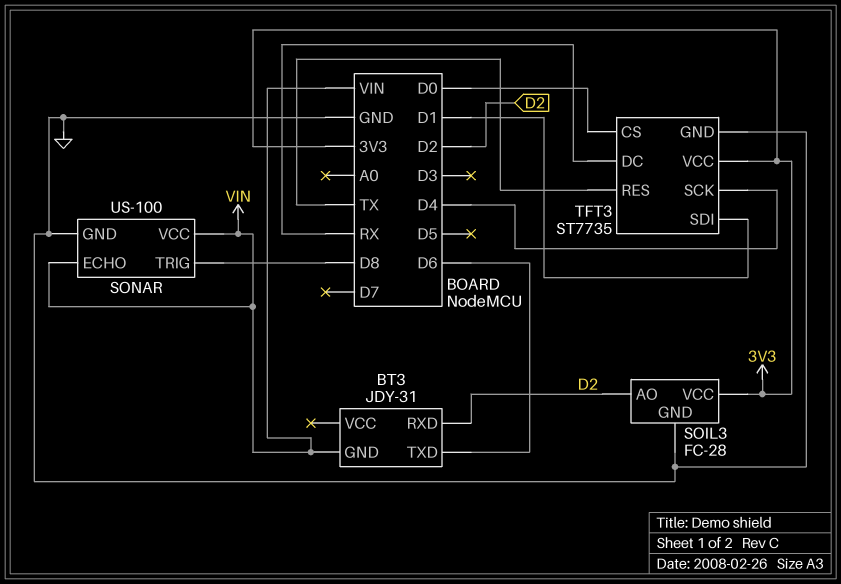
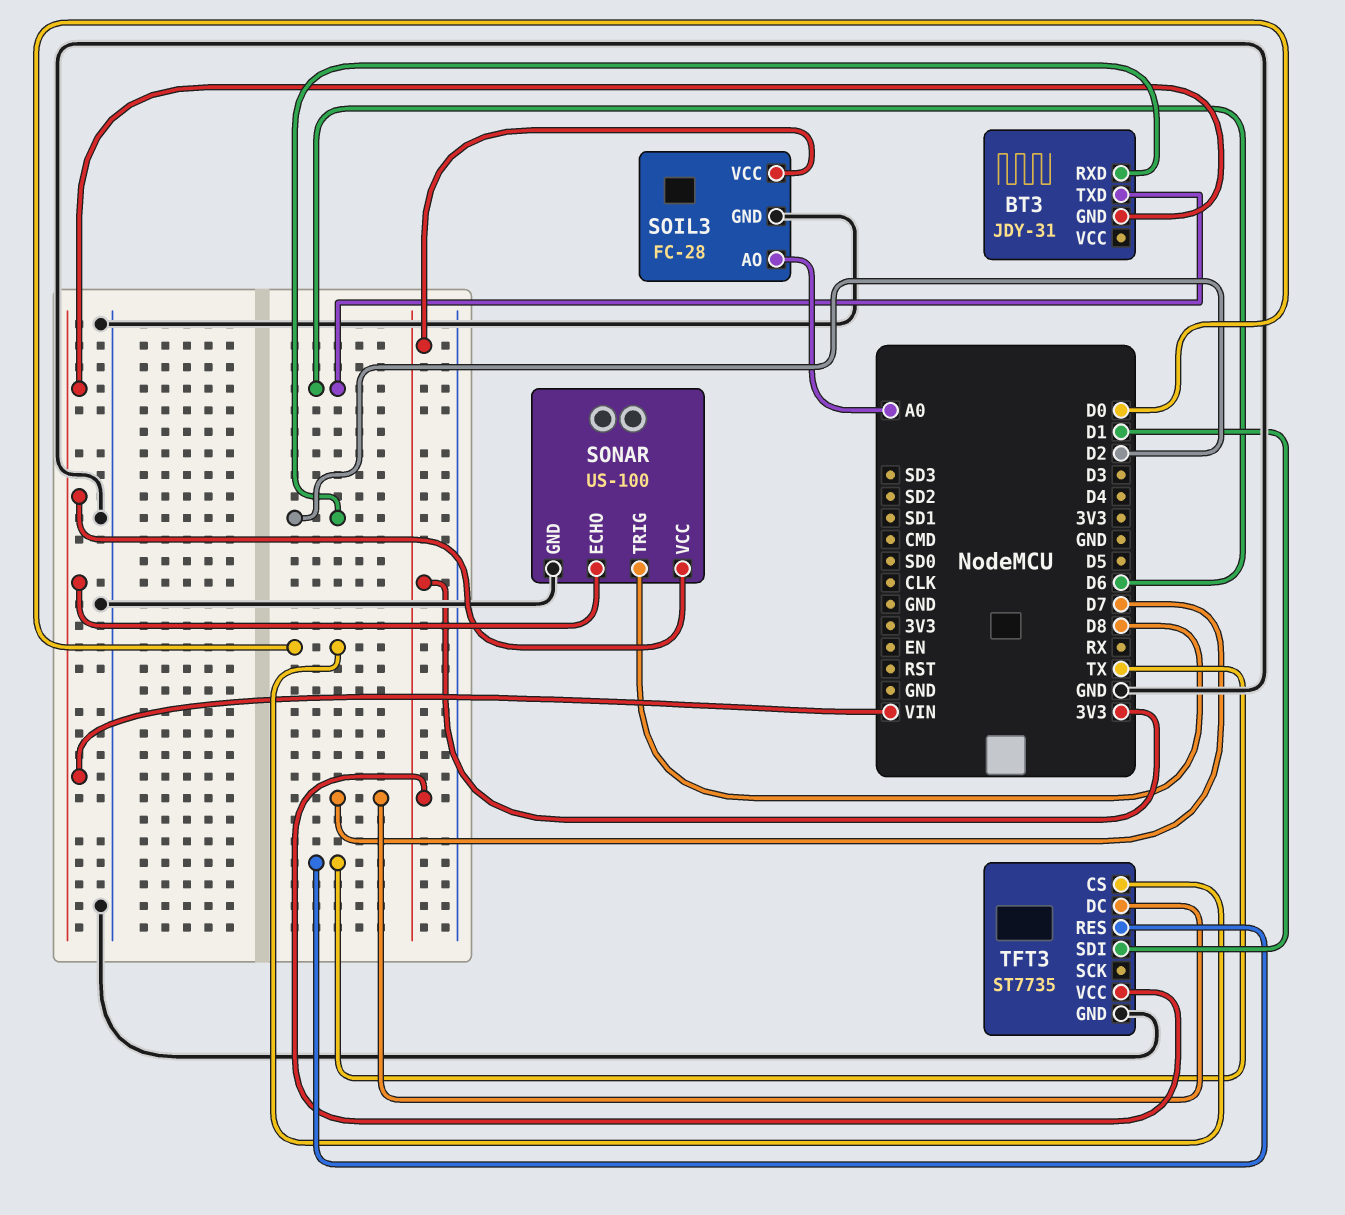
SOIL3 pin AO: D2 -> A0
TFT3 pin DC: RX -> D7
TFT3 pin SCK: D4 -> none

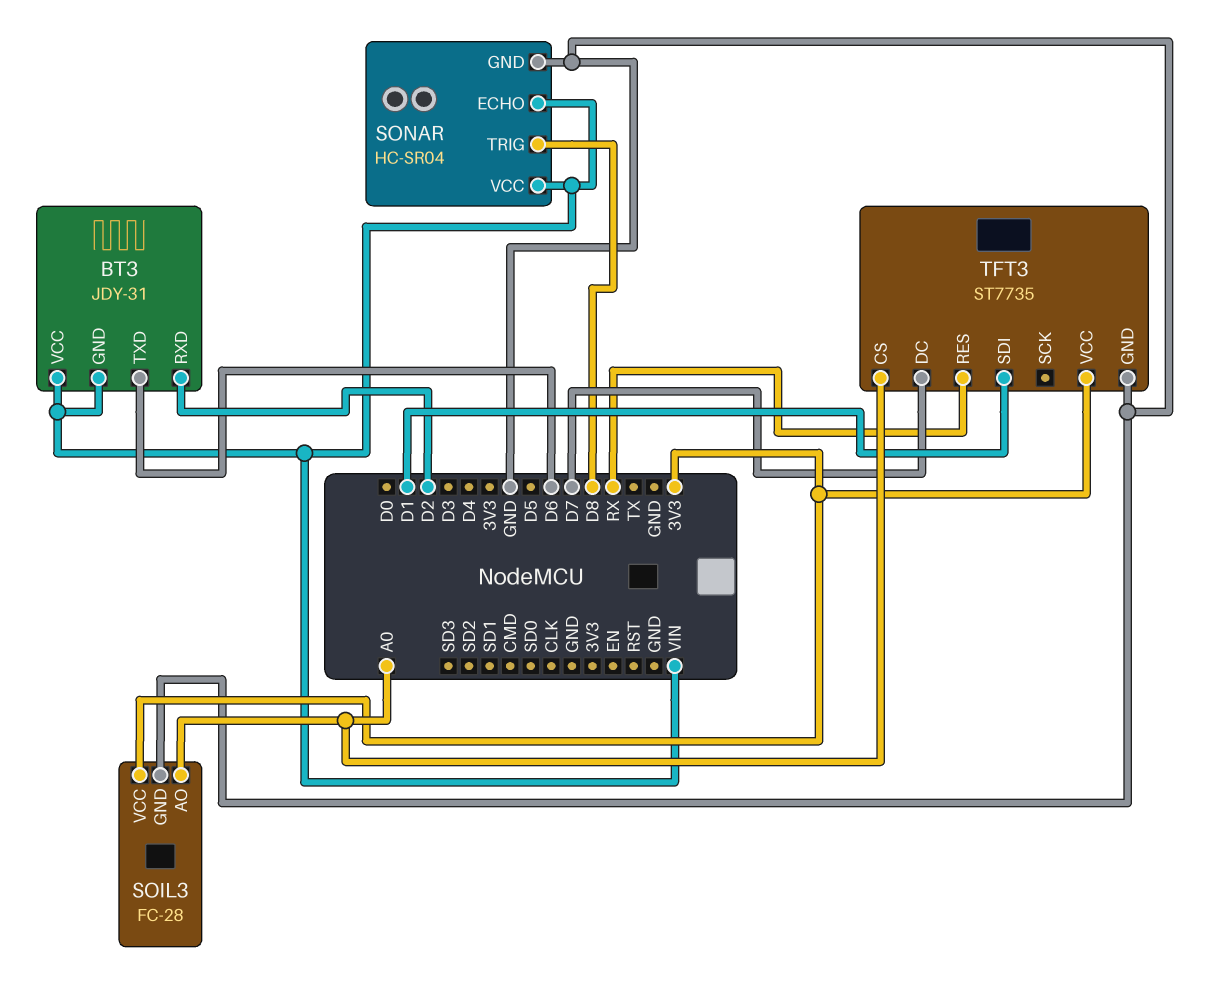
BT3 pin VCC: none -> VIN
SONAR: US-100 -> HC-SR04
TFT3 pin CS: D0 -> A0
TFT3 pin RES: TX -> RX

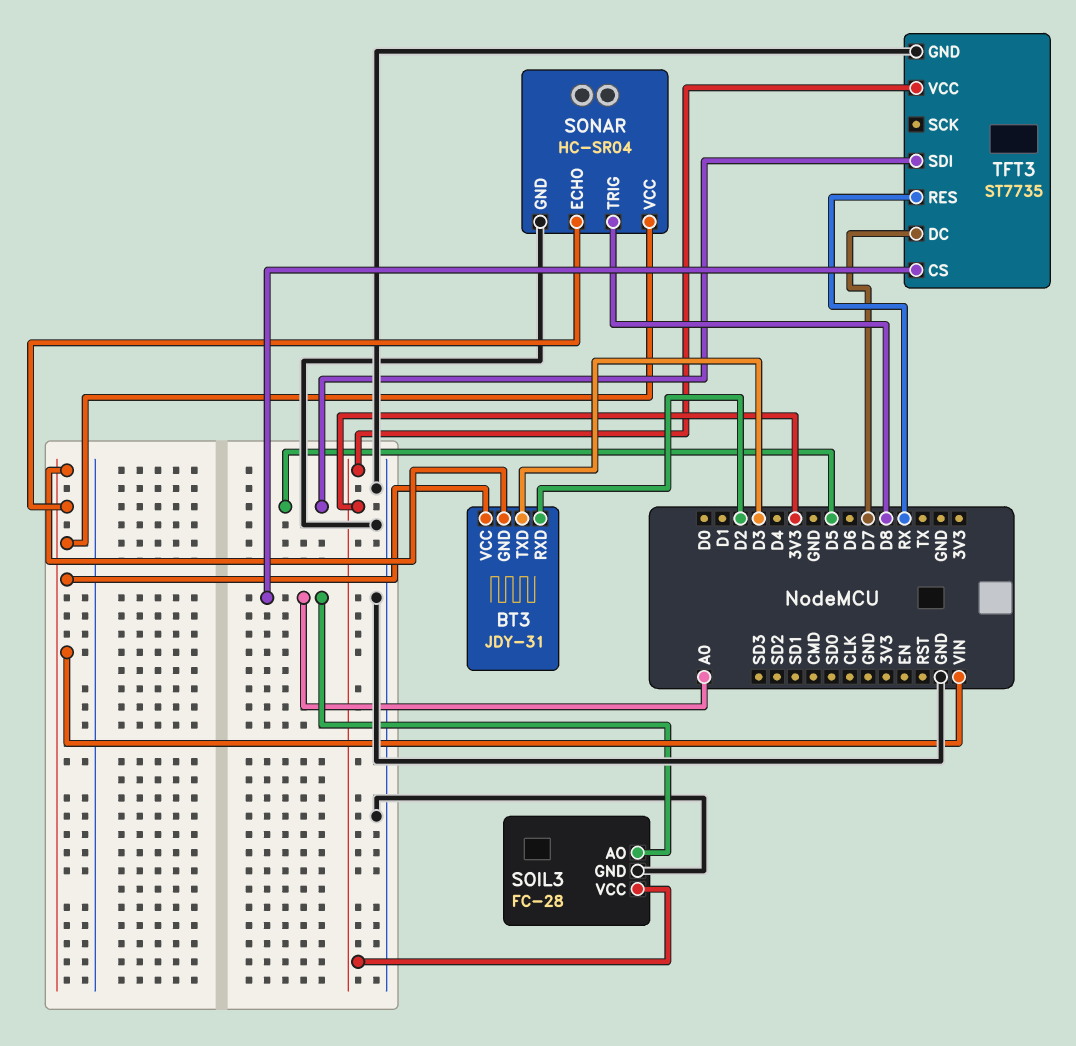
BT3 pin TXD: D6 -> D3
TFT3 pin SDI: D1 -> D5

